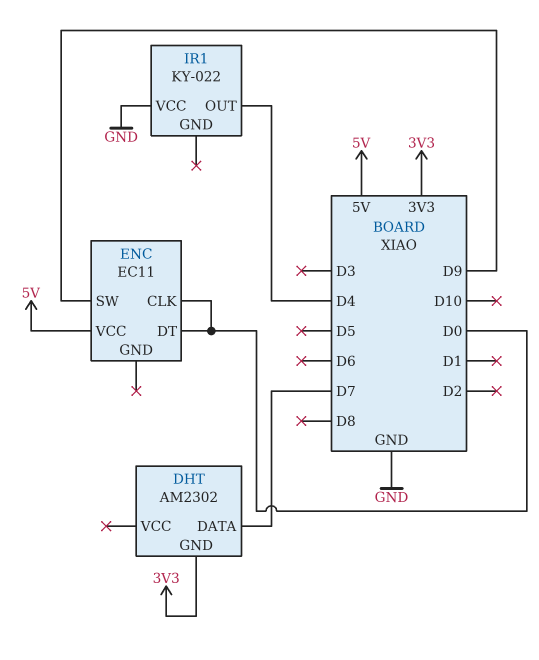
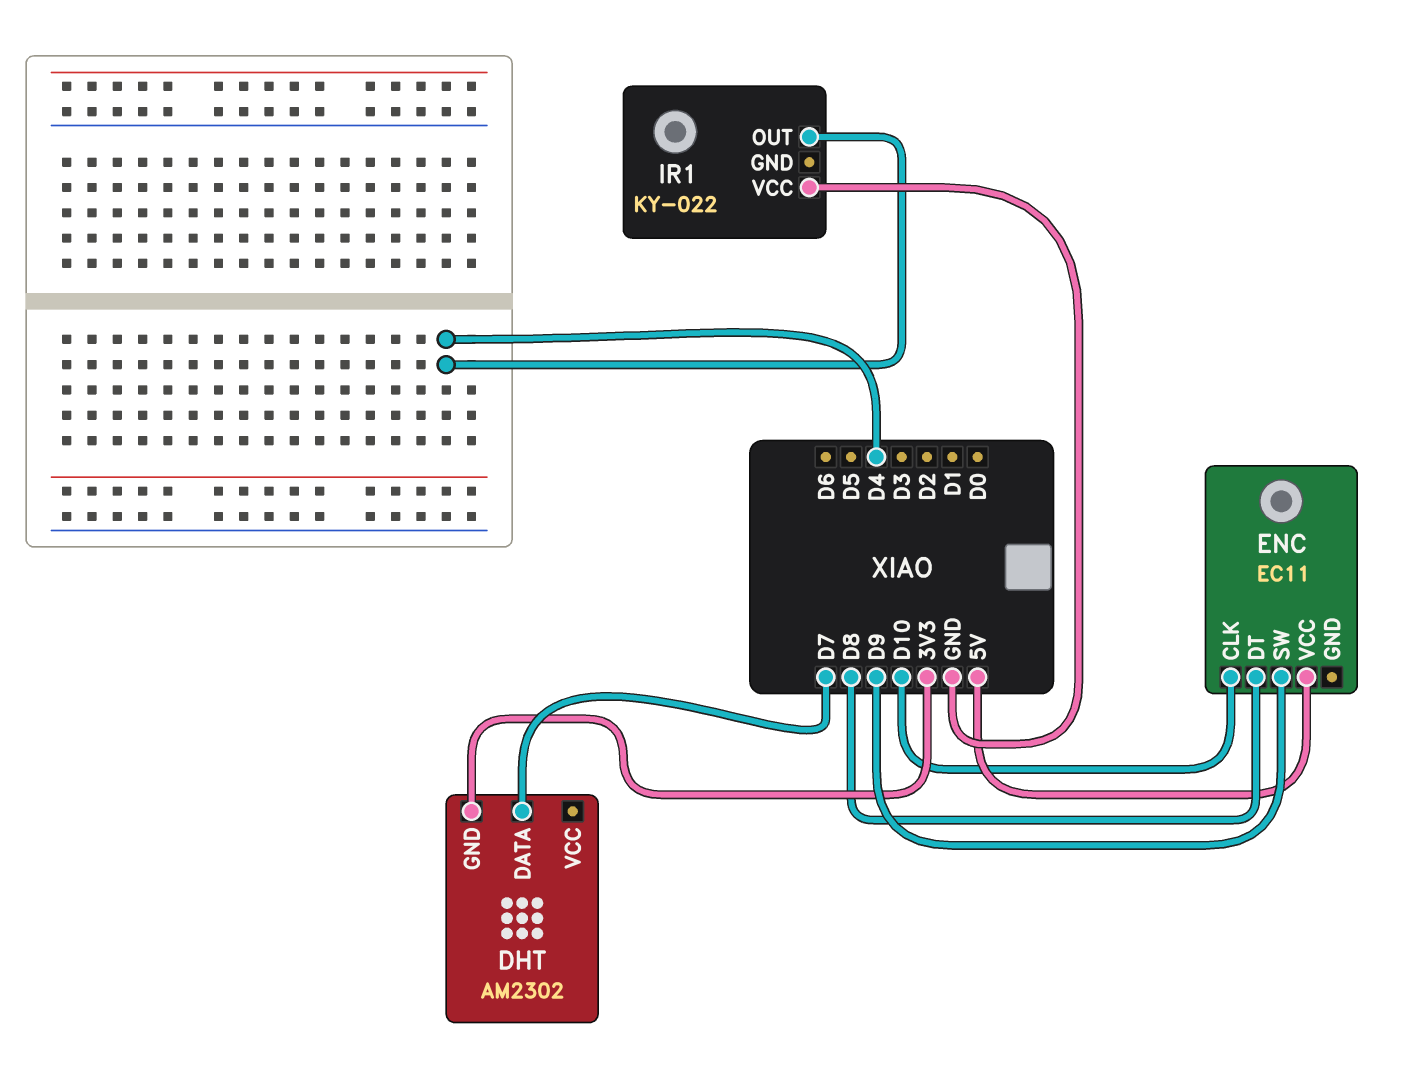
ENC pin CLK: D0 -> D10
ENC pin DT: D0 -> D8

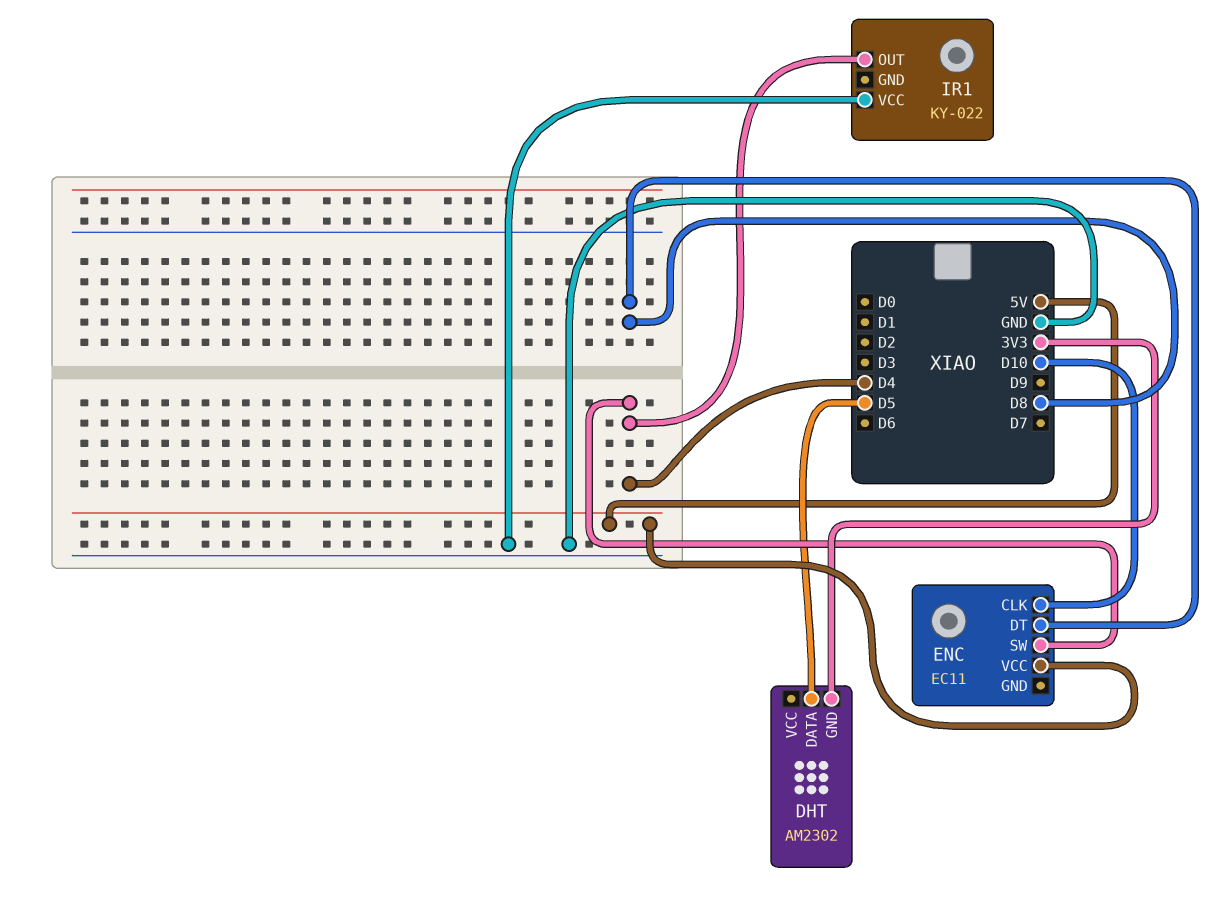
DHT pin DATA: D7 -> D5
ENC pin SW: D9 -> D4

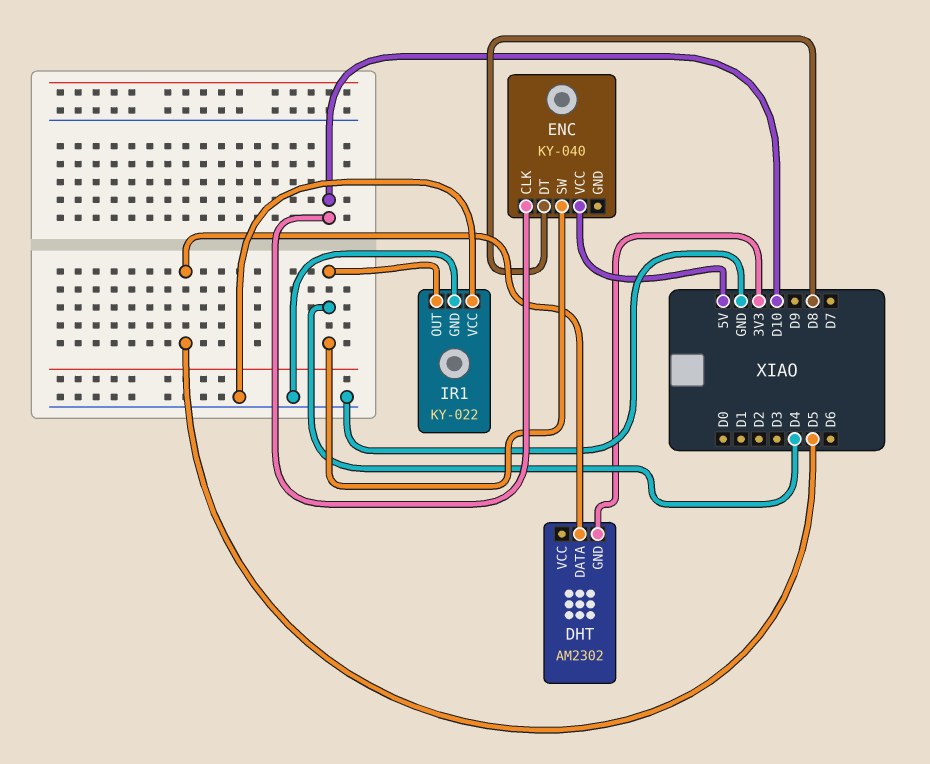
ENC: EC11 -> KY-040
IR1 pin GND: none -> GND

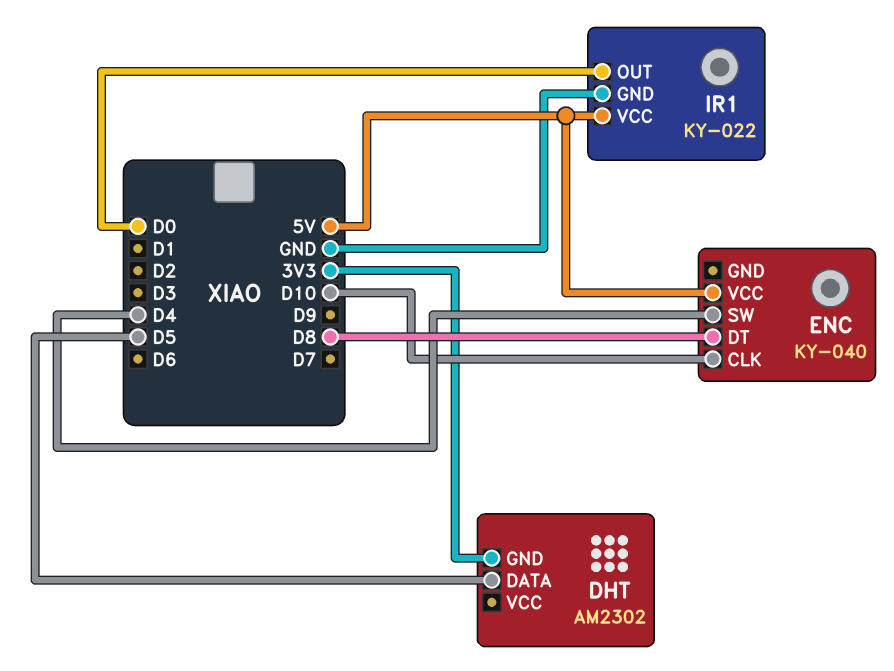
IR1 pin OUT: D4 -> D0
IR1 pin VCC: GND -> 5V

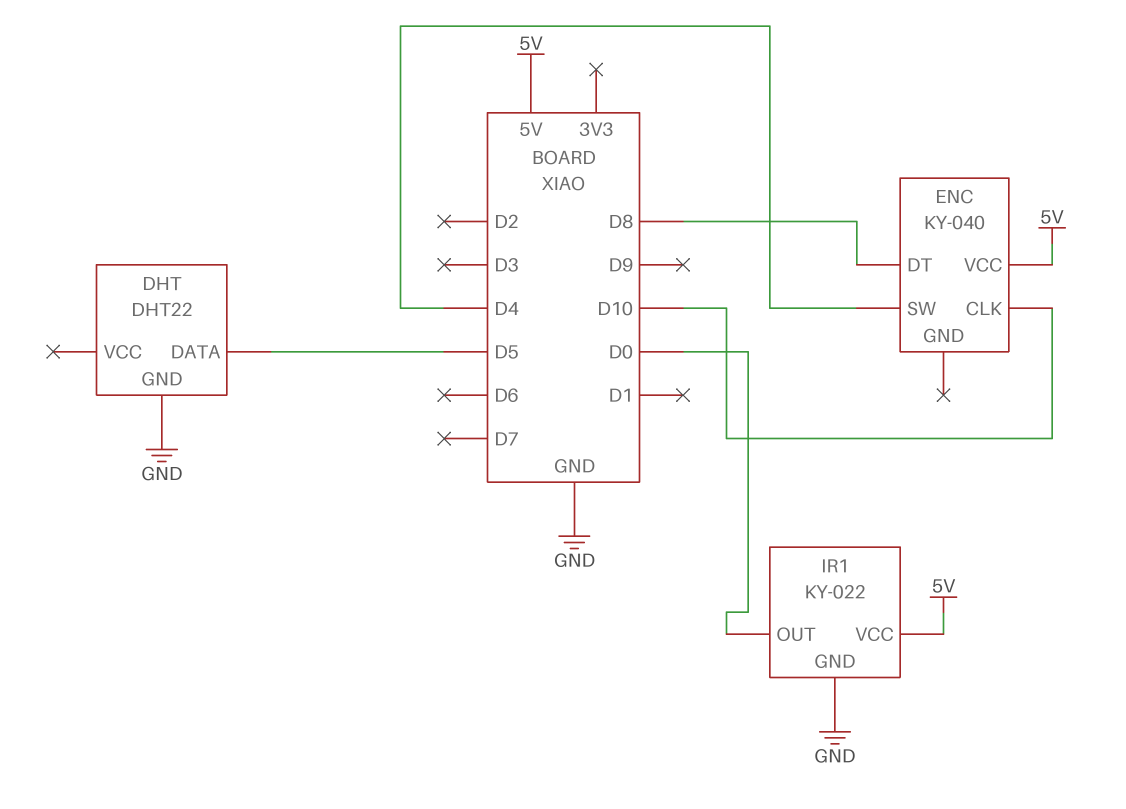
DHT: AM2302 -> DHT22
DHT pin GND: 3V3 -> GND

